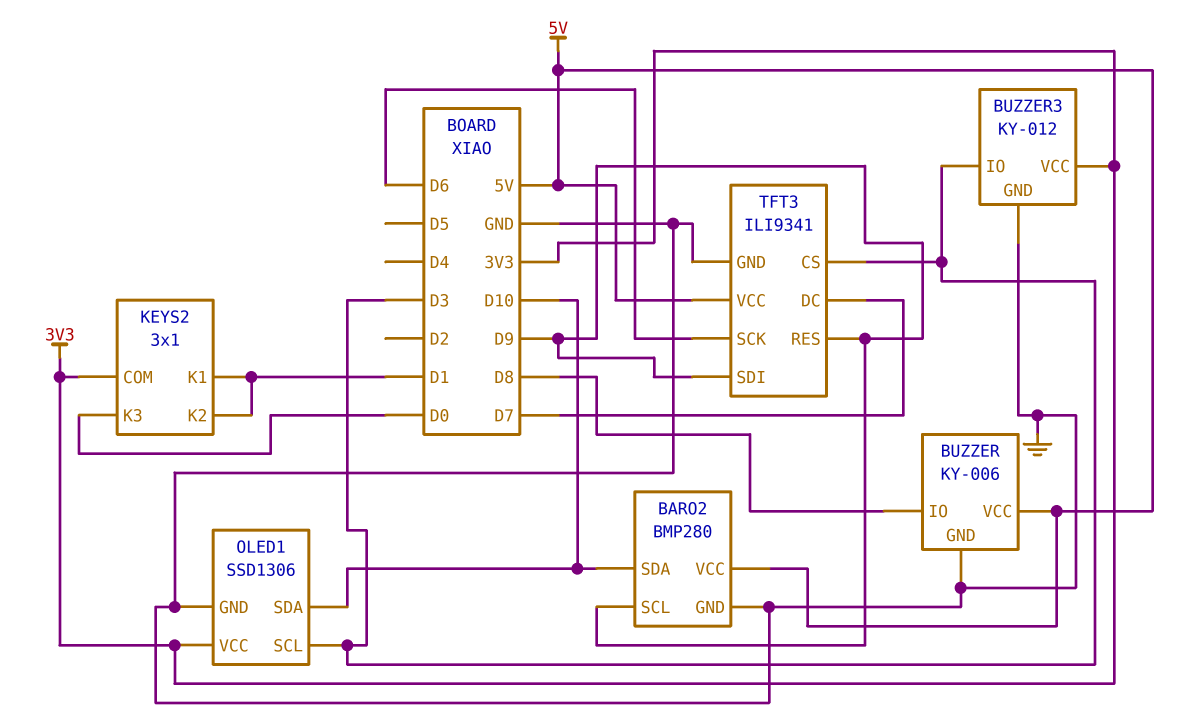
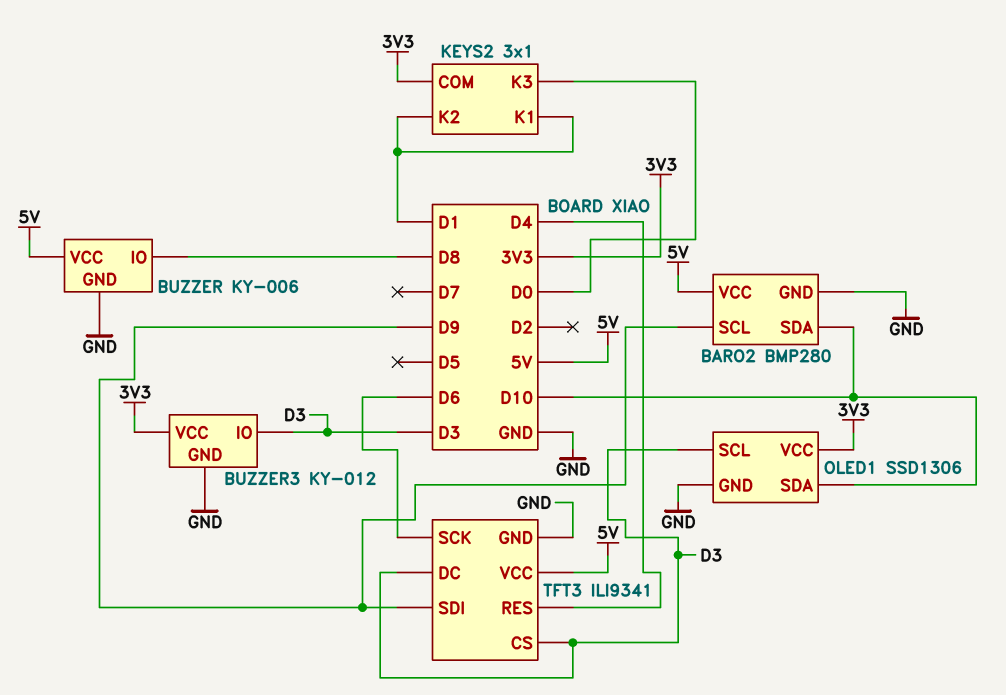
TFT3 pin DC: D7 -> D3
TFT3 pin RES: D9 -> D4

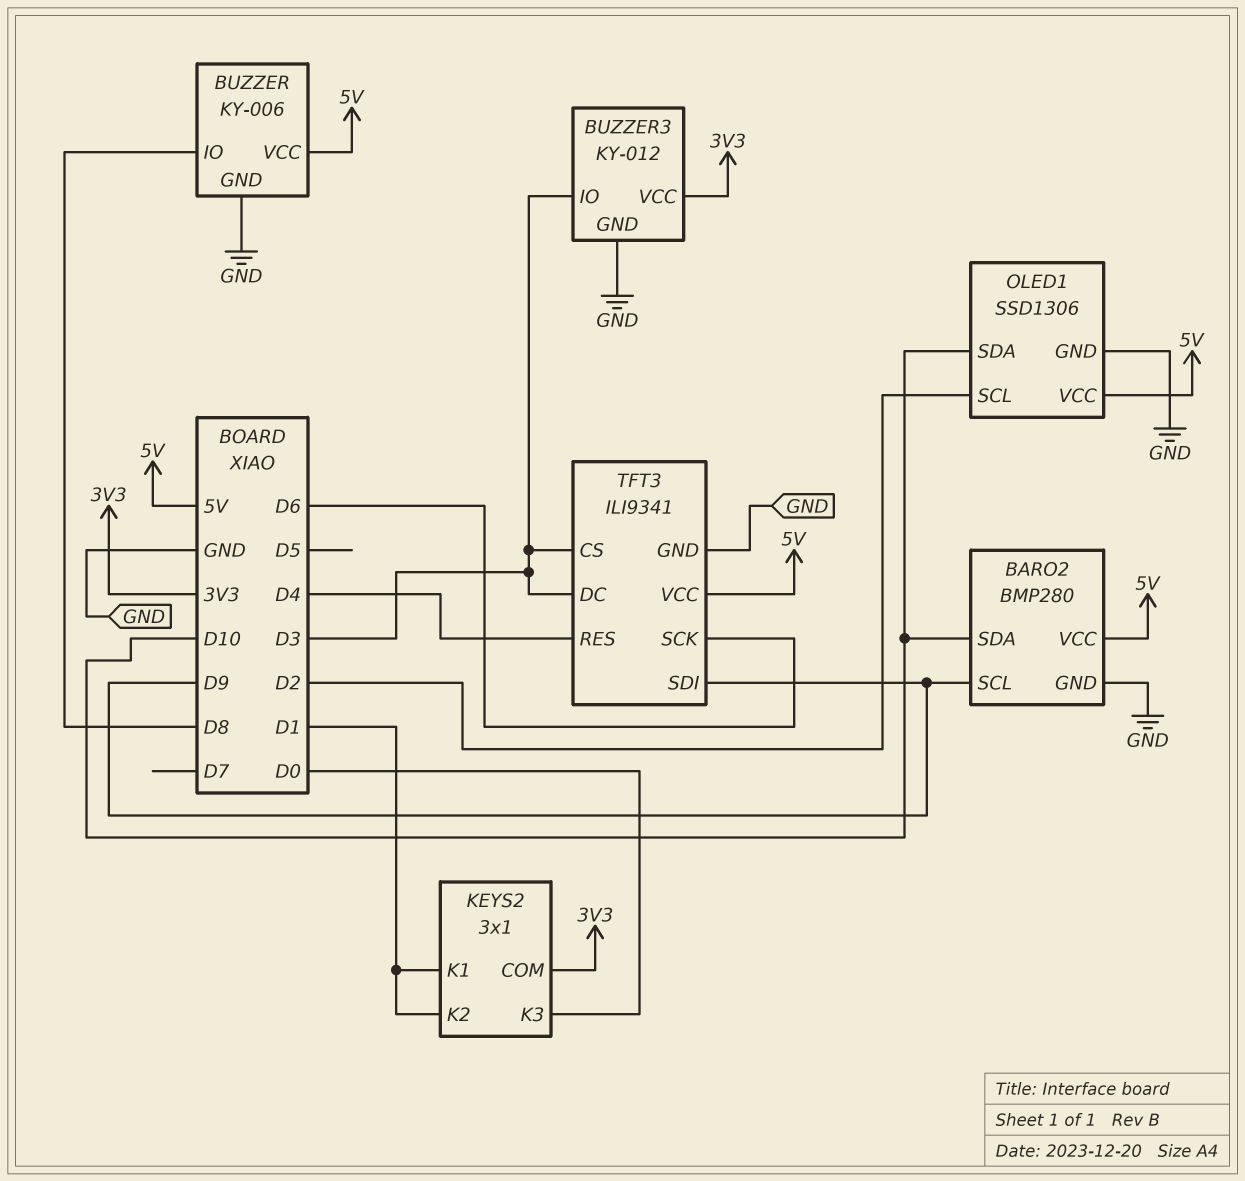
OLED1 pin SCL: D3 -> D2
OLED1 pin VCC: 3V3 -> 5V

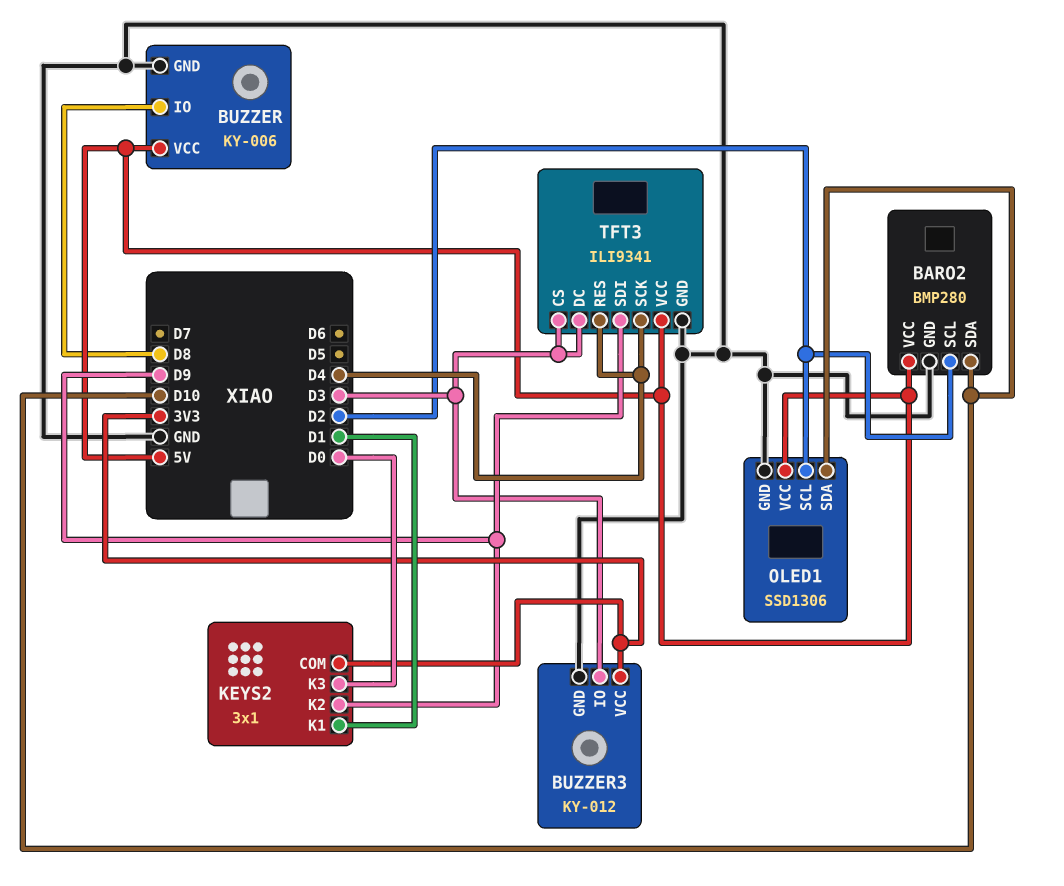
BARO2 pin SCL: D9 -> D2
KEYS2 pin K2: D1 -> D9
TFT3 pin SCK: D6 -> D4

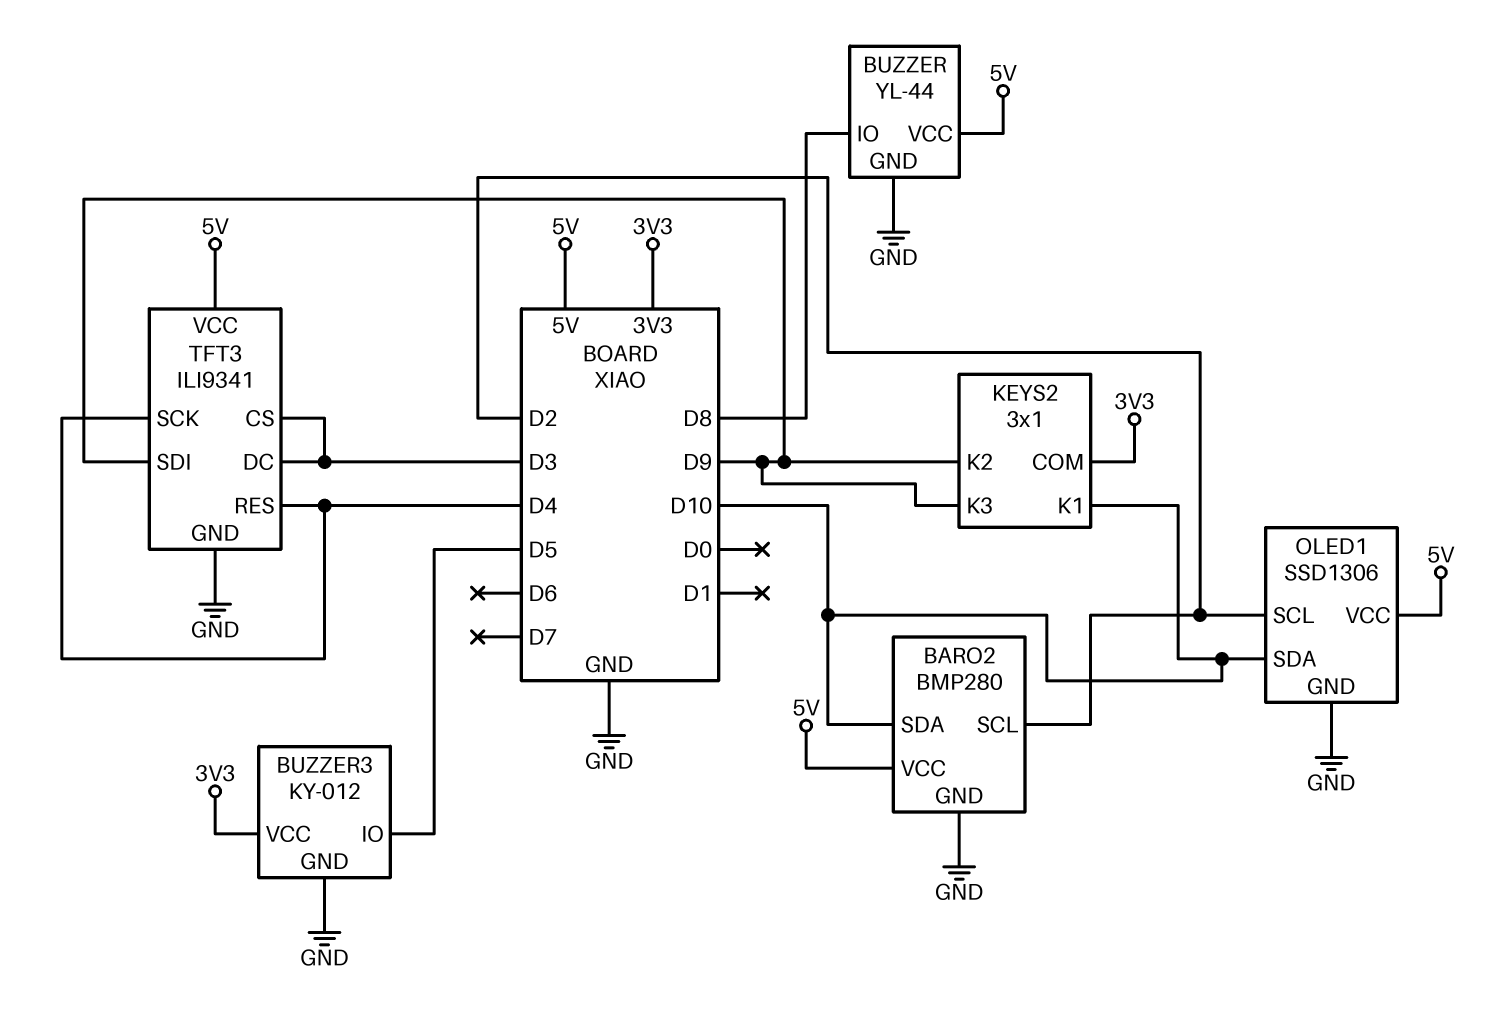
BUZZER: KY-006 -> YL-44
BUZZER3 pin IO: D3 -> D5
KEYS2 pin K1: D1 -> D10
KEYS2 pin K3: D0 -> D9

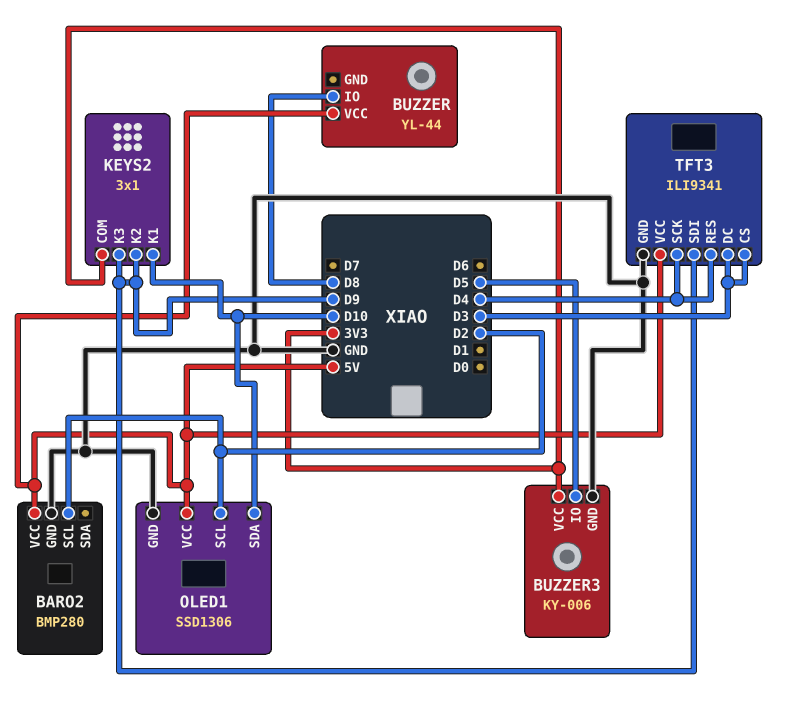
BARO2 pin SDA: D10 -> none
BUZZER pin GND: GND -> none
BUZZER3: KY-012 -> KY-006

